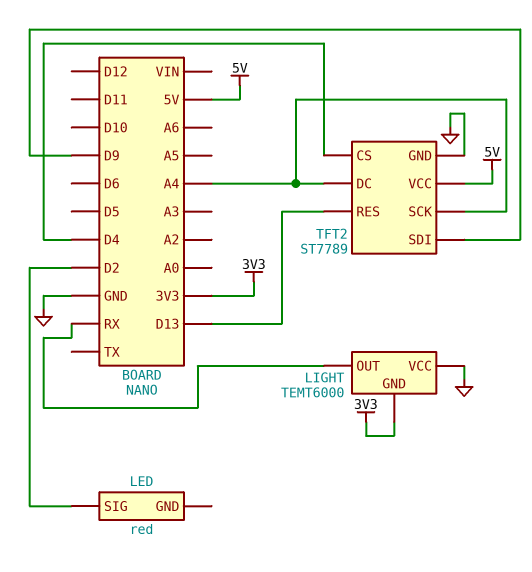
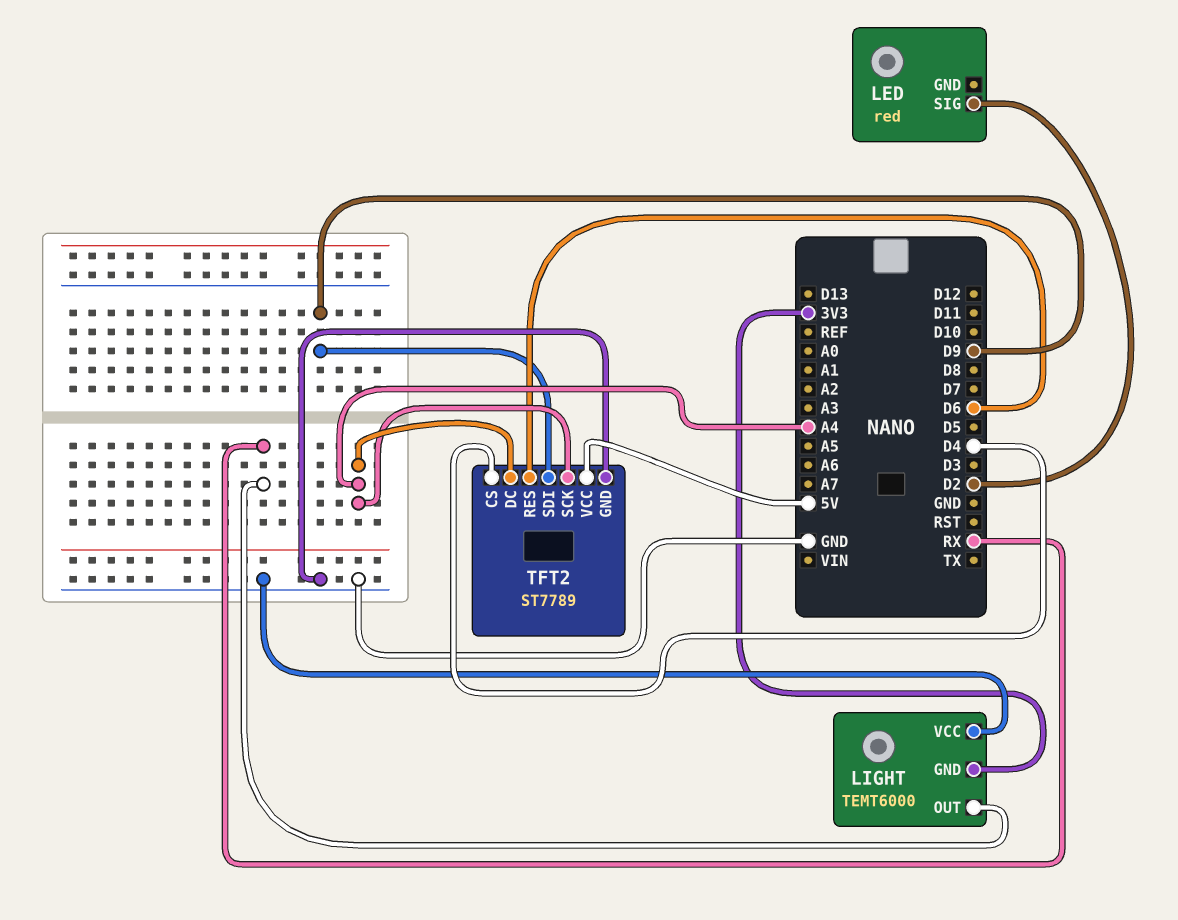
TFT2 pin RES: D13 -> D6

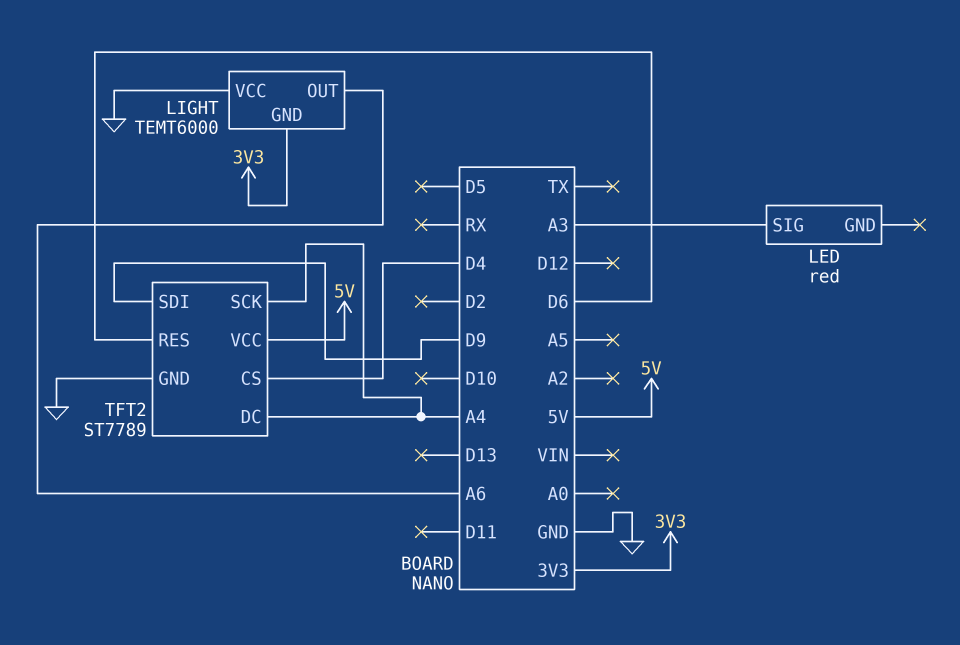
LED pin SIG: D2 -> A3
LIGHT pin OUT: RX -> A6

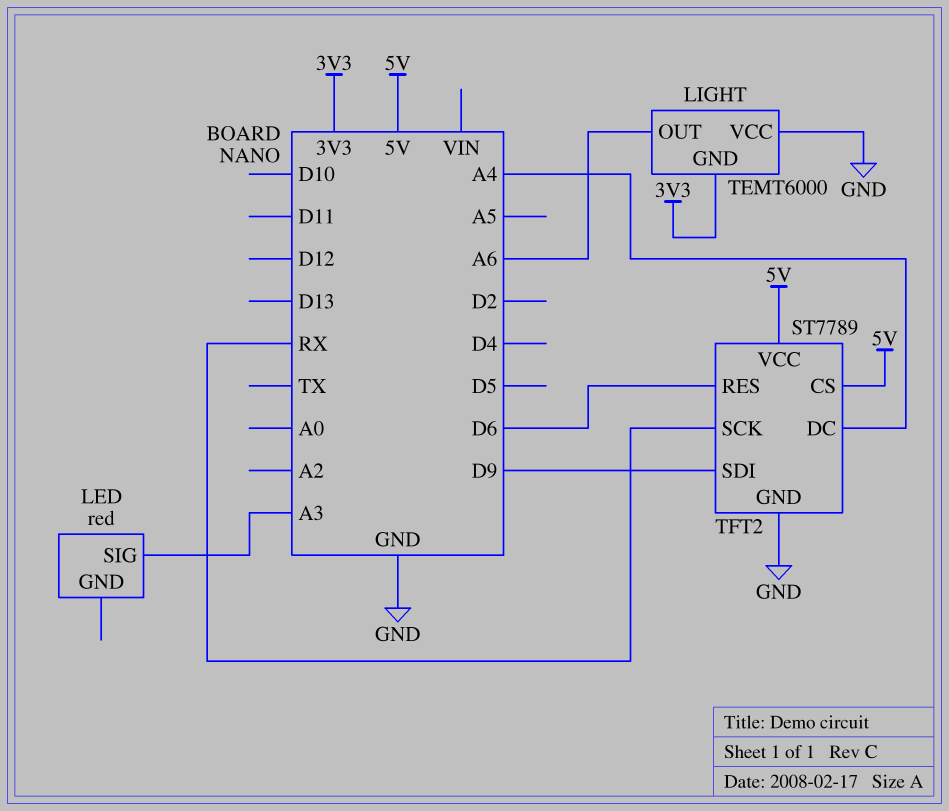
TFT2 pin CS: D4 -> 5V
TFT2 pin SCK: A4 -> RX

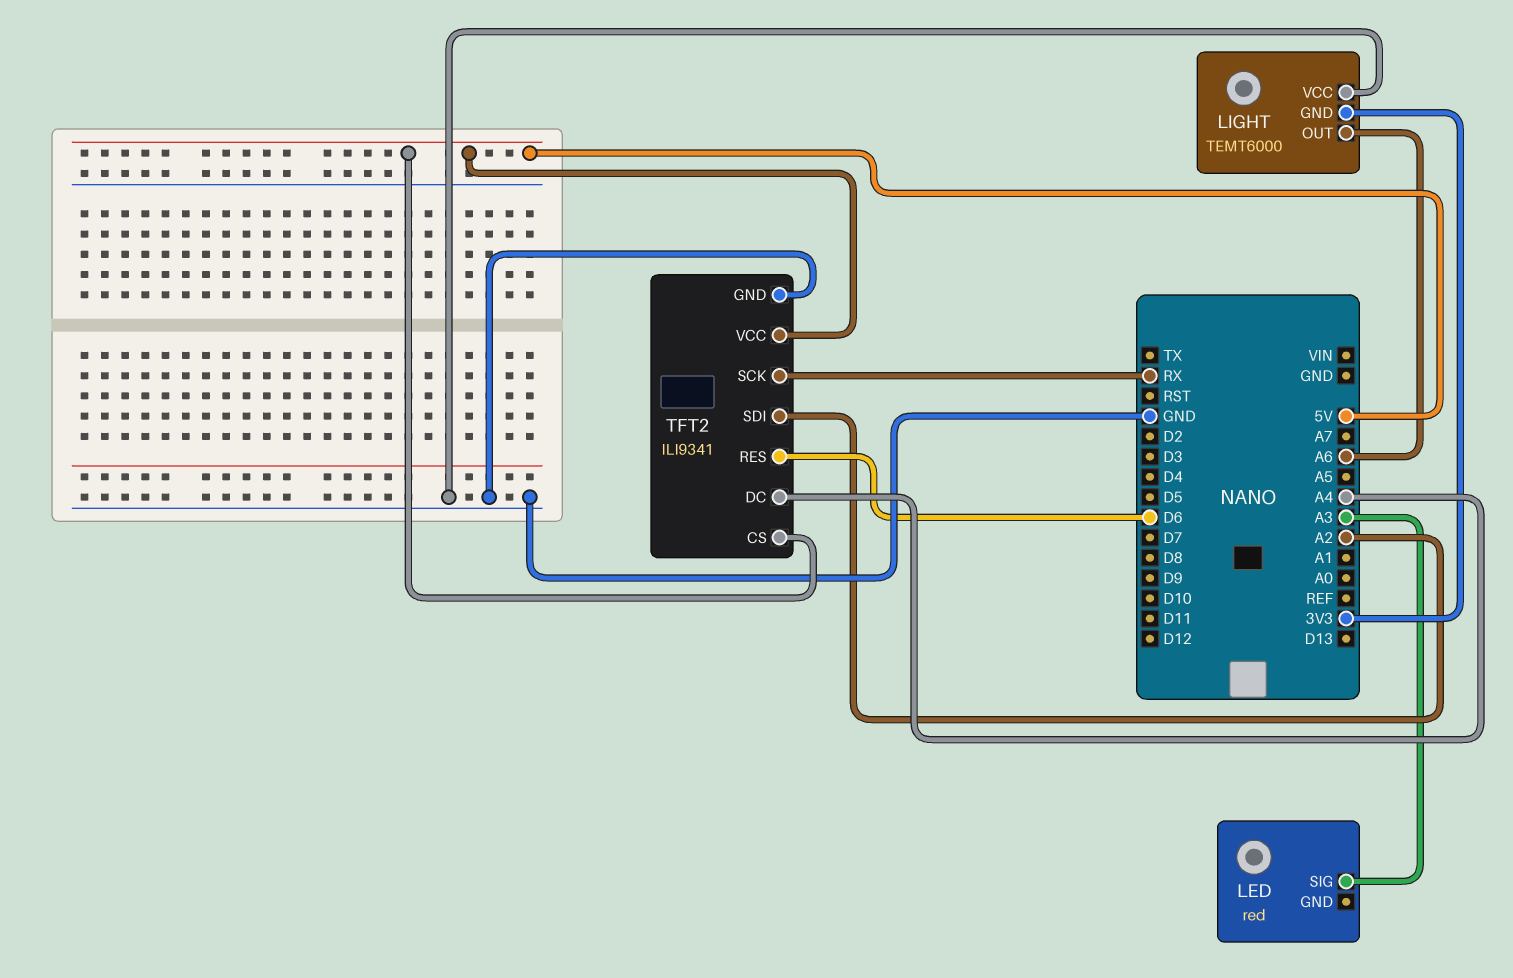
TFT2: ST7789 -> ILI9341
TFT2 pin SDI: D9 -> A2

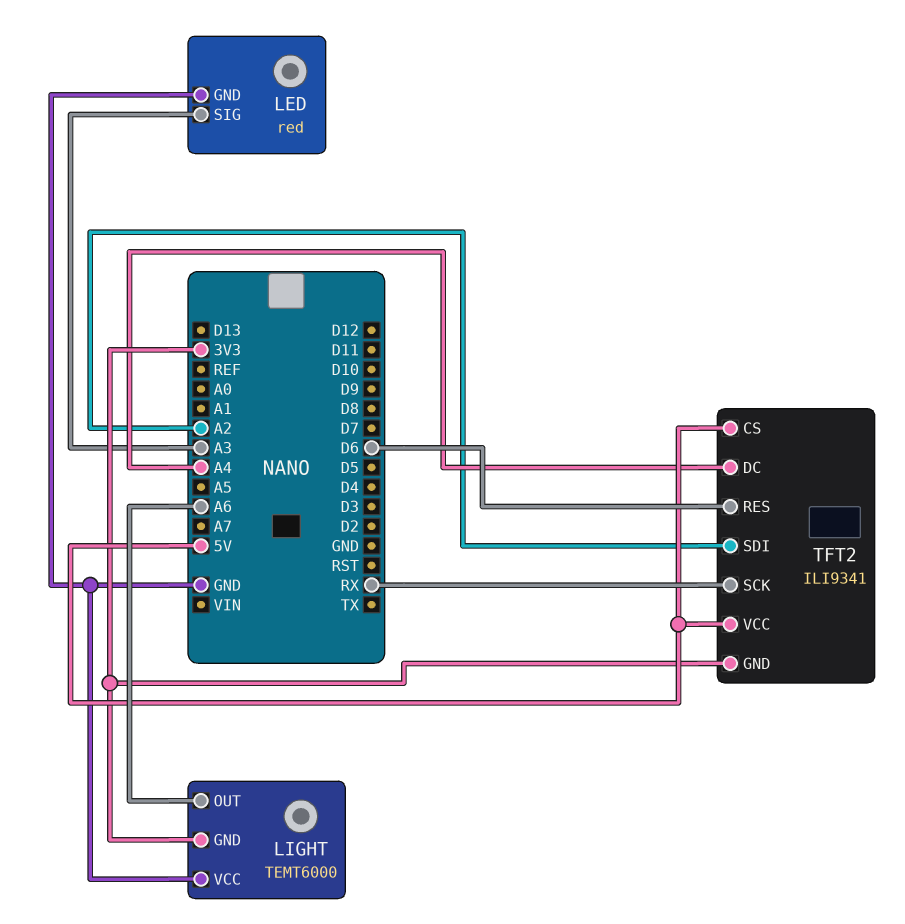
LED pin GND: none -> GND
TFT2 pin GND: GND -> 3V3

